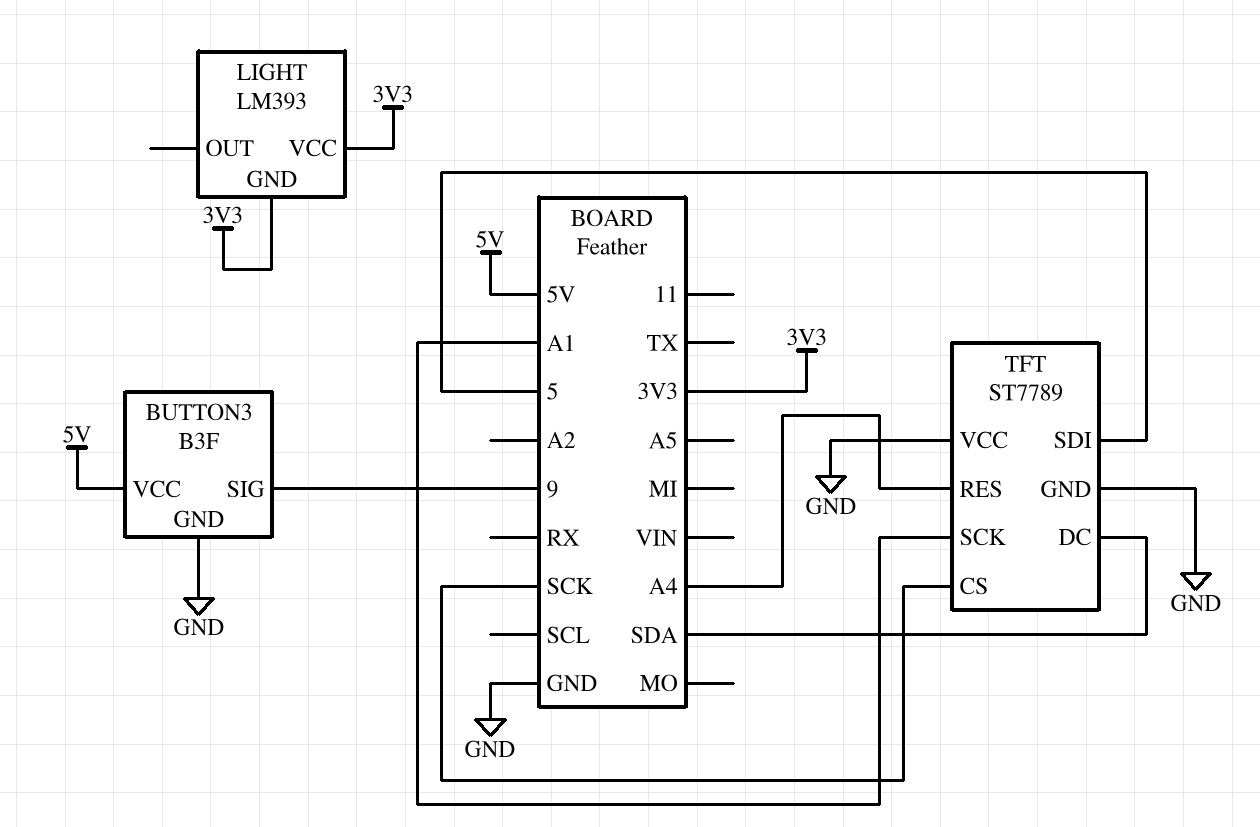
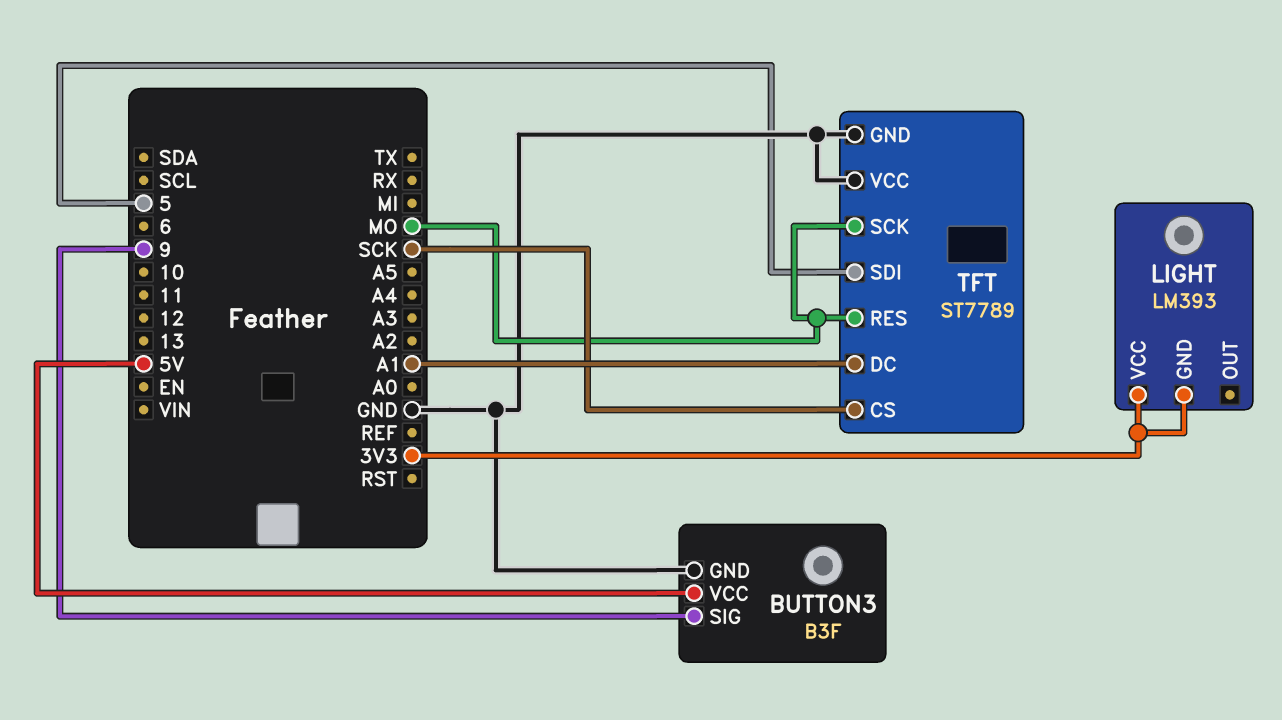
TFT pin DC: SDA -> A1
TFT pin RES: A4 -> MO
TFT pin SCK: A1 -> MO

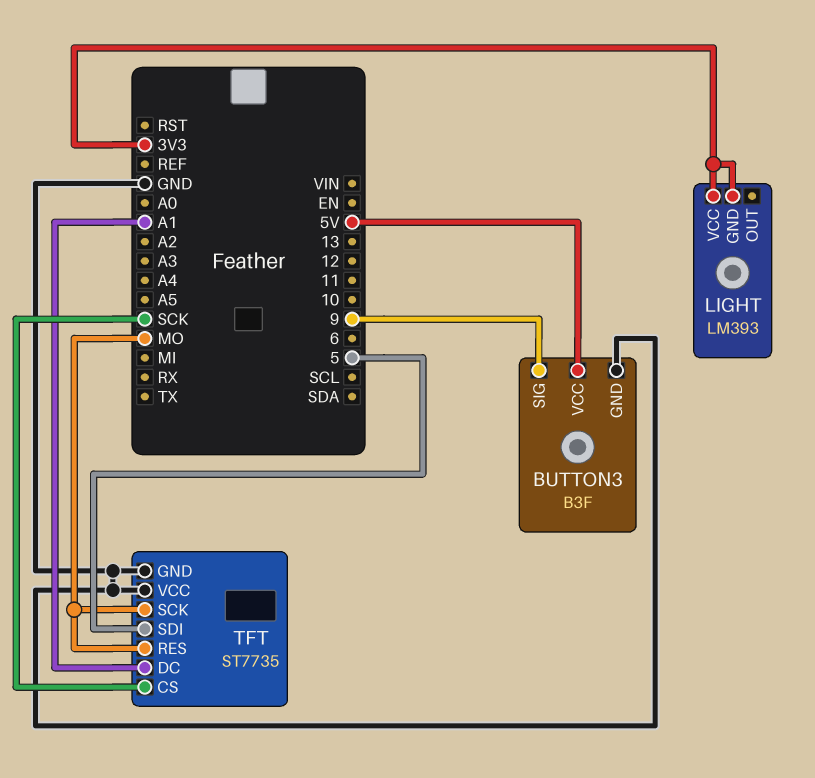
TFT: ST7789 -> ST7735

